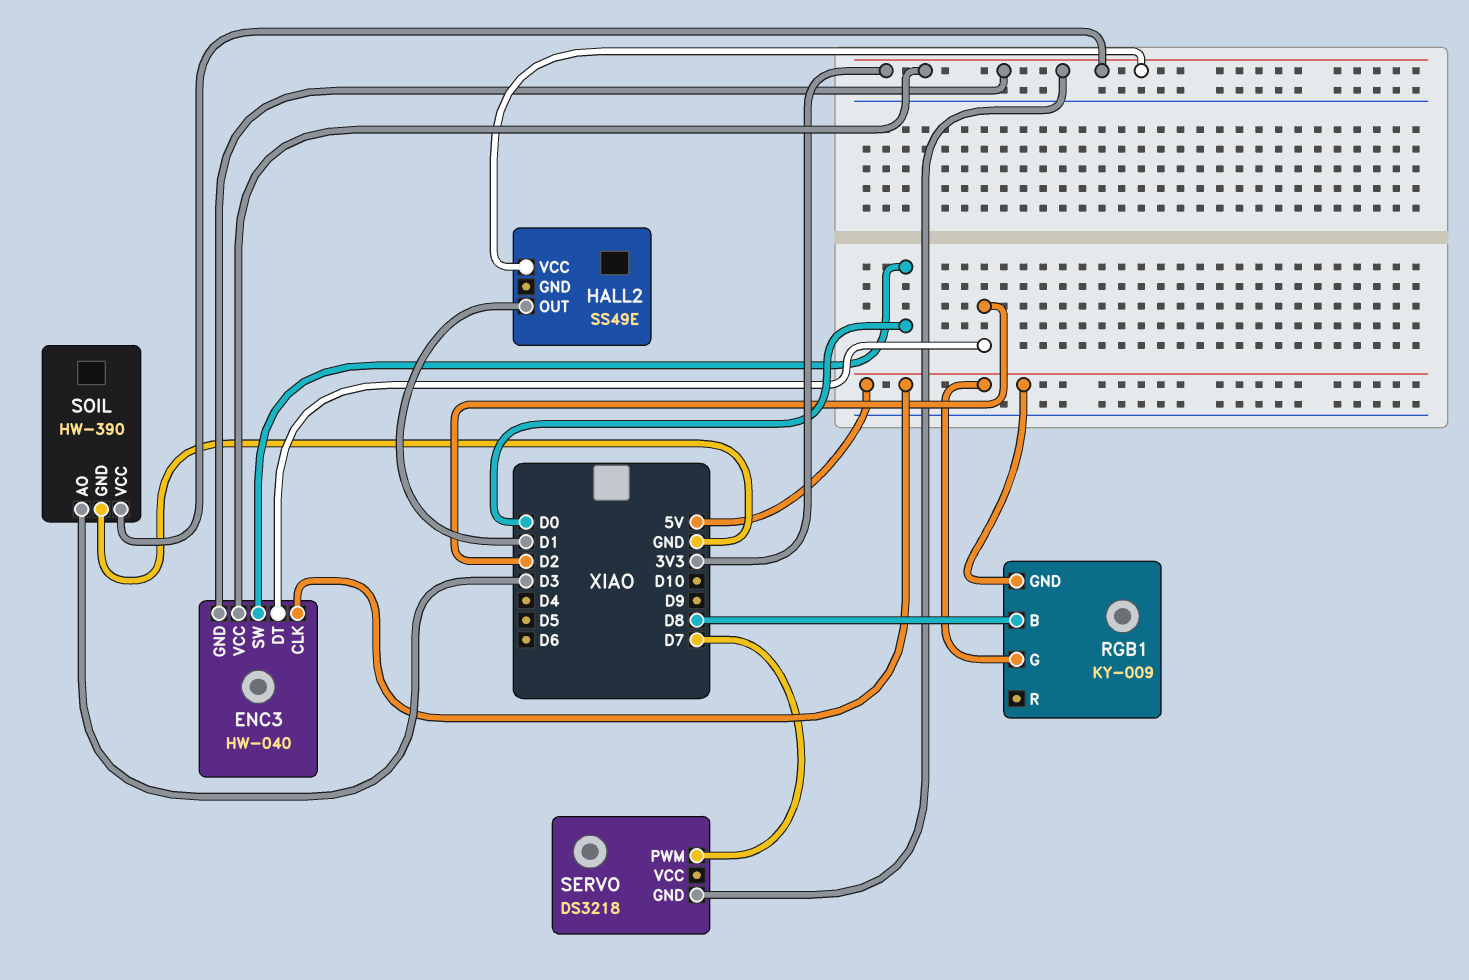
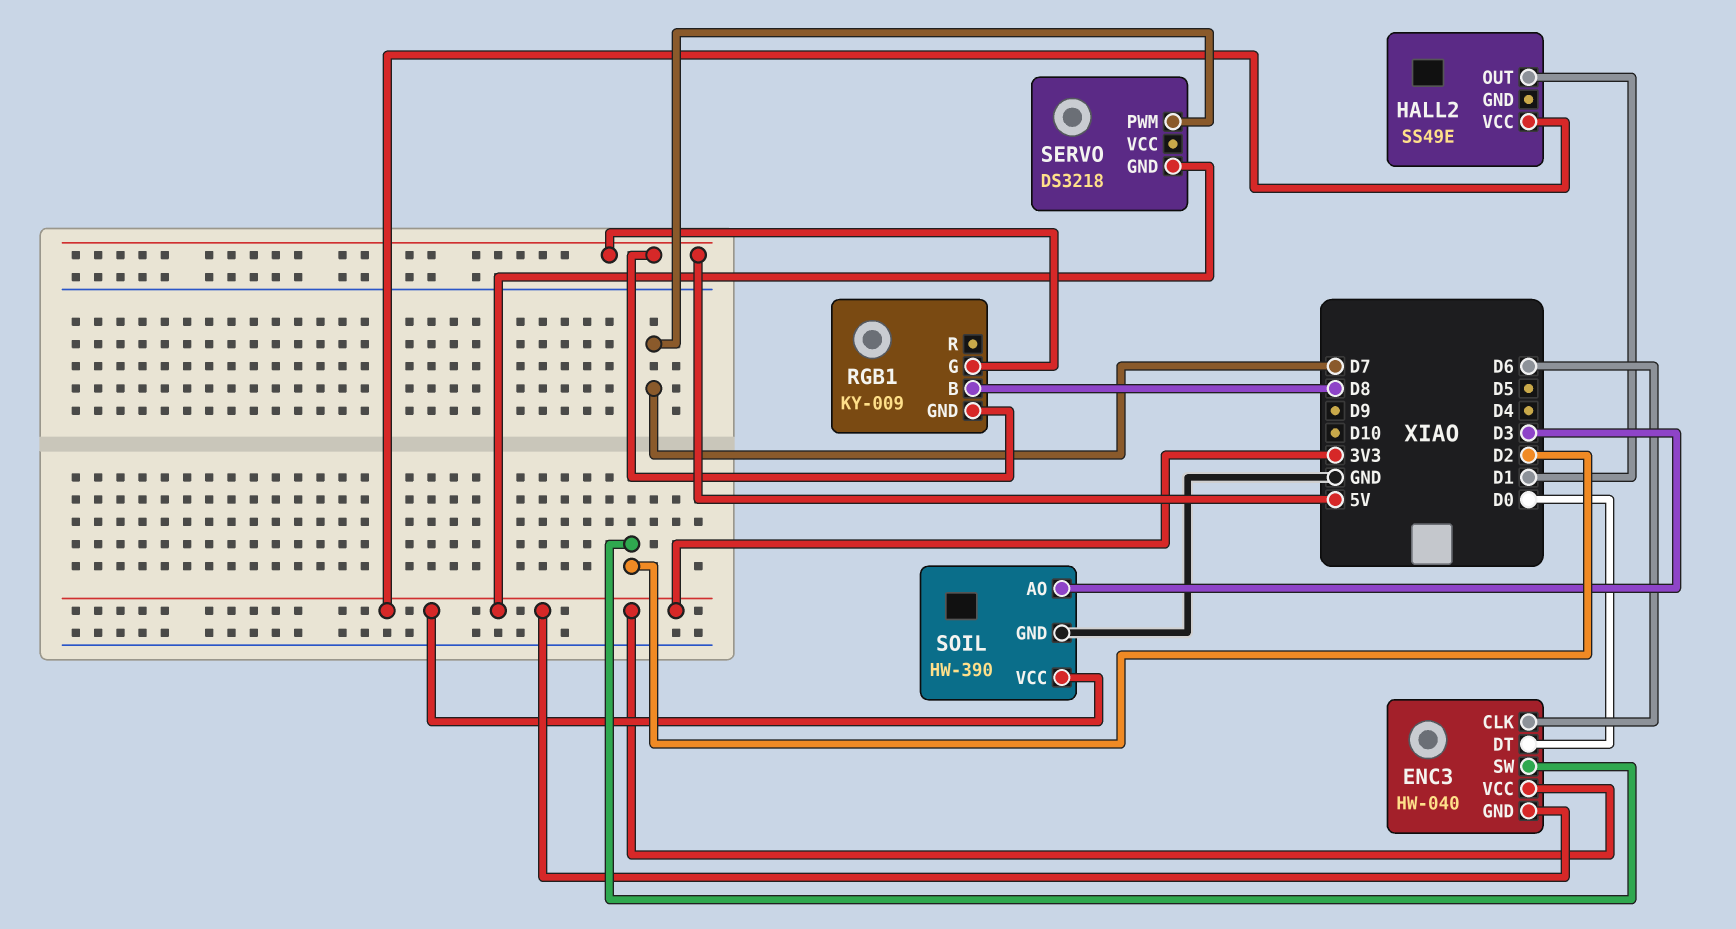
ENC3 pin CLK: 5V -> D6
ENC3 pin DT: D2 -> D0
ENC3 pin SW: D0 -> D2

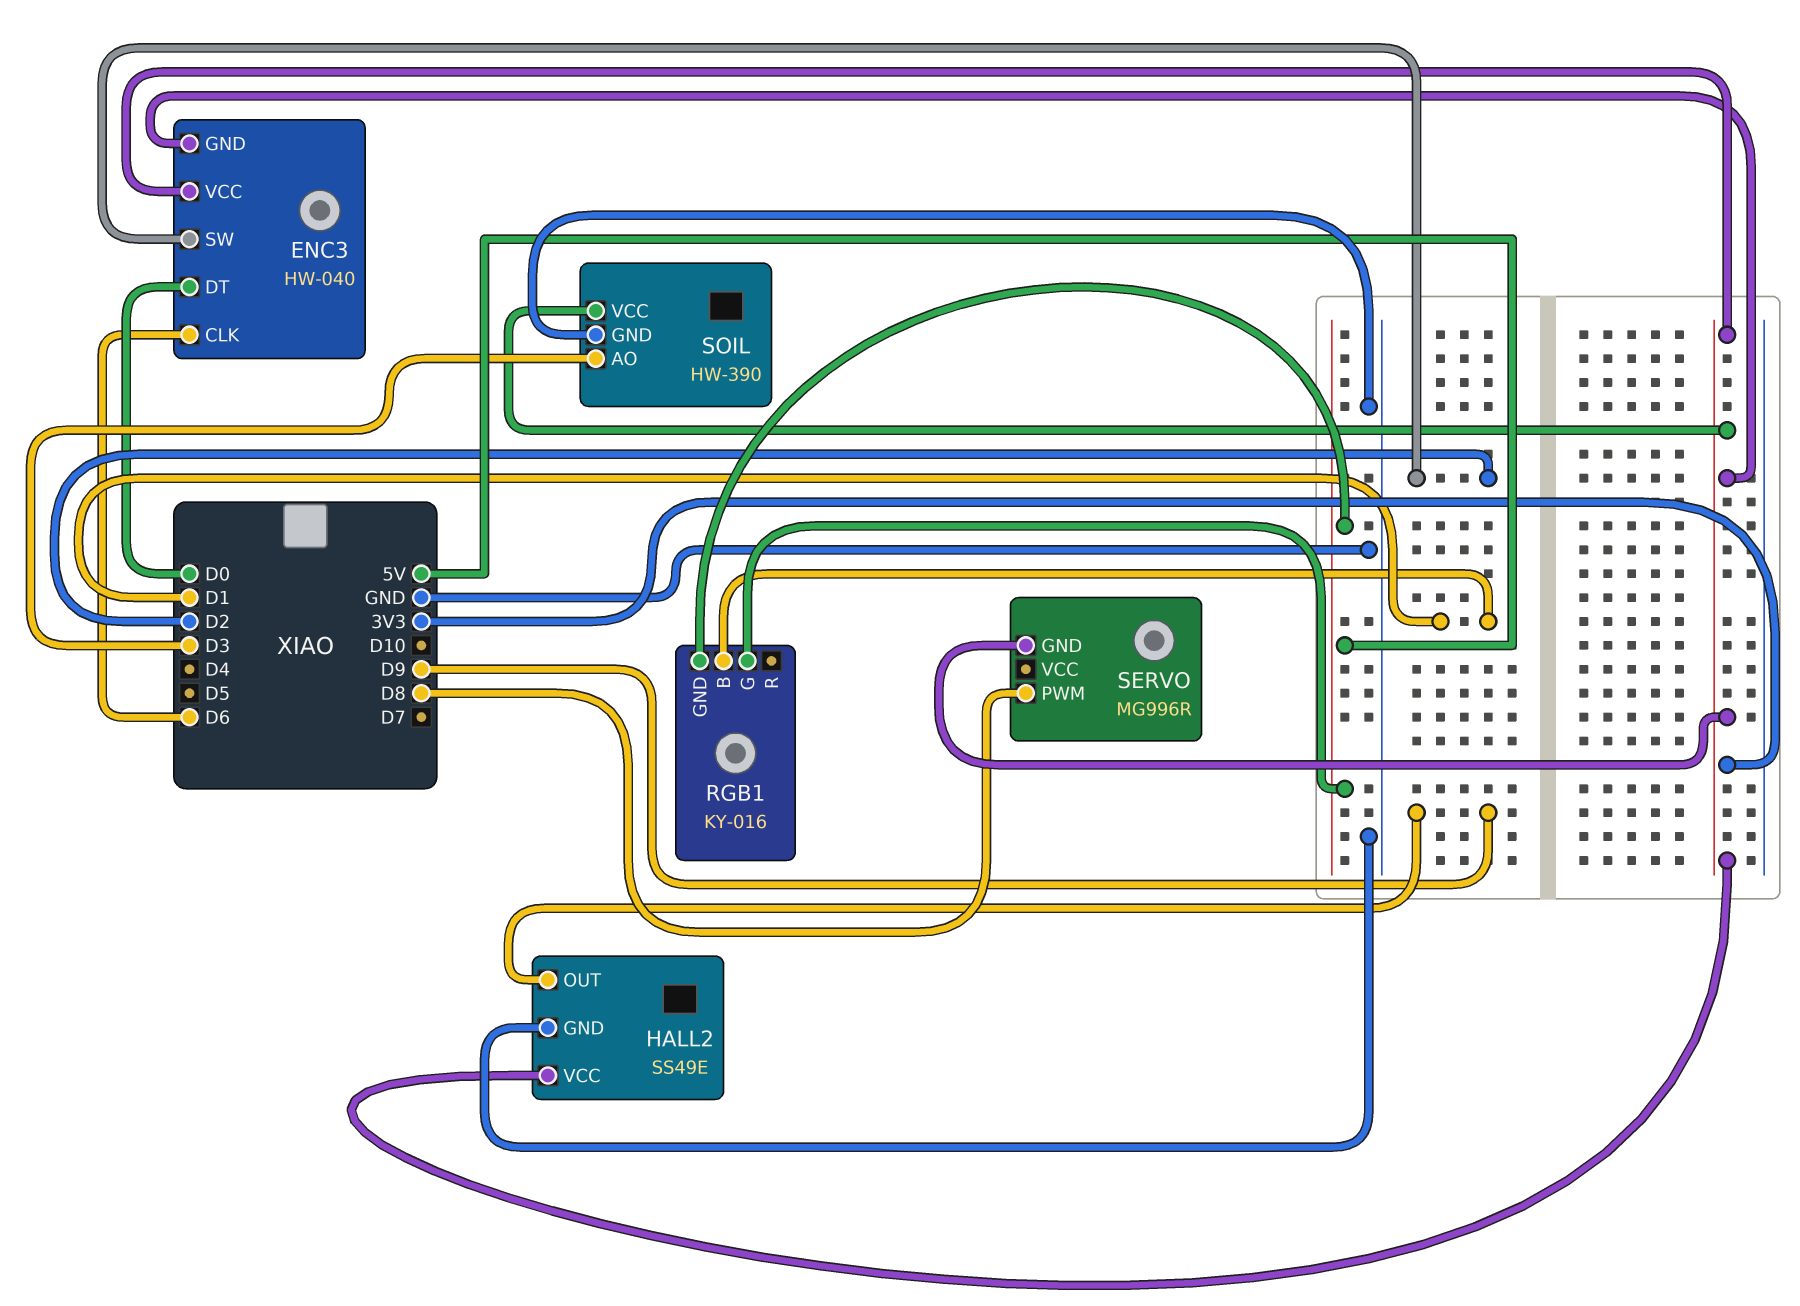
HALL2 pin GND: none -> GND
HALL2 pin OUT: D1 -> D9
RGB1: KY-009 -> KY-016
RGB1 pin B: D8 -> D1
SERVO: DS3218 -> MG996R
SERVO pin PWM: D7 -> D8

